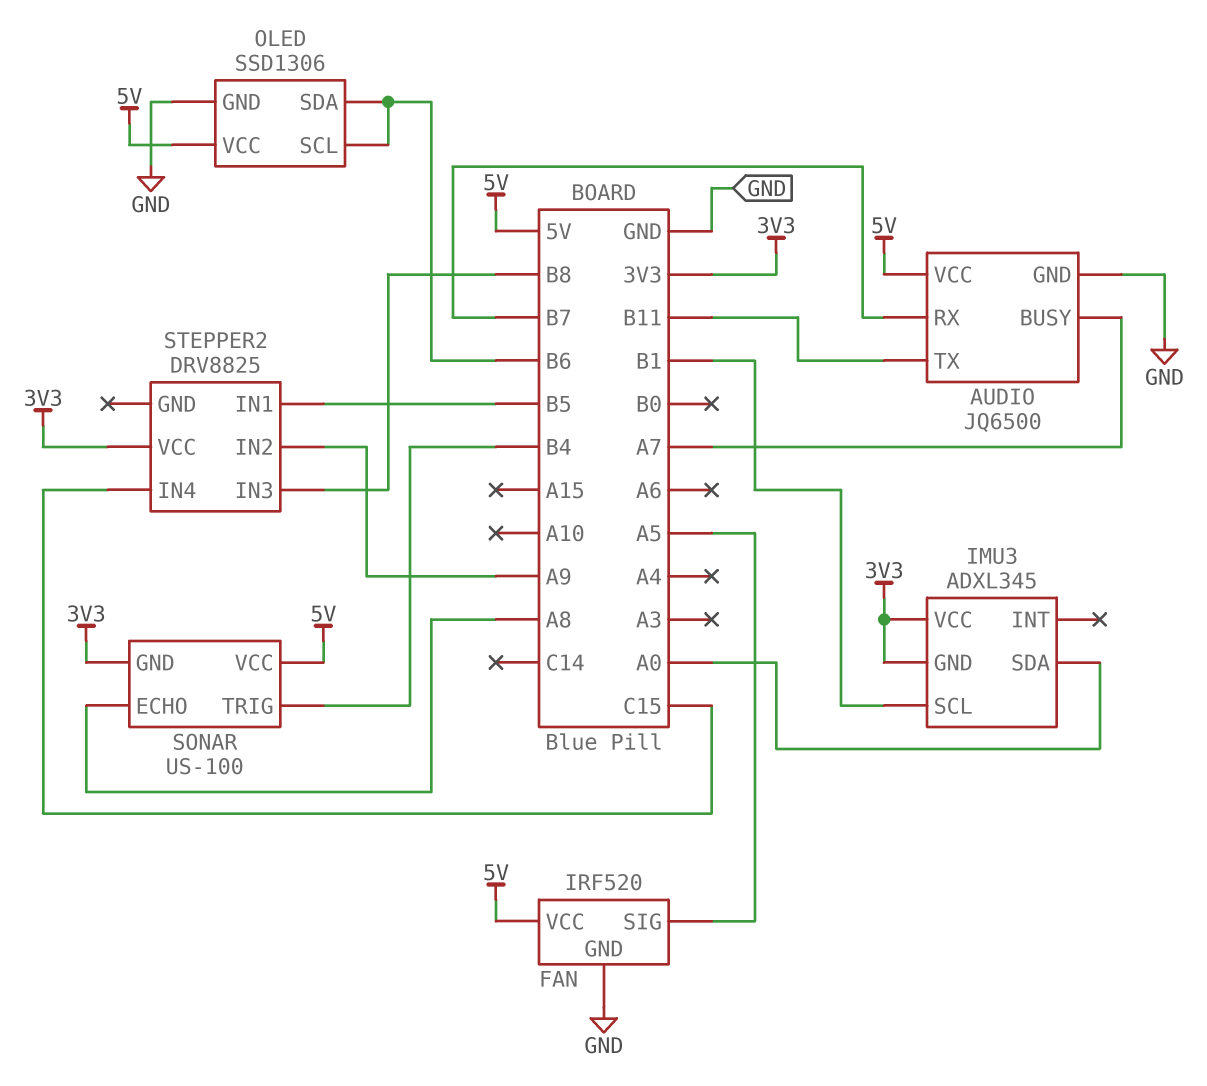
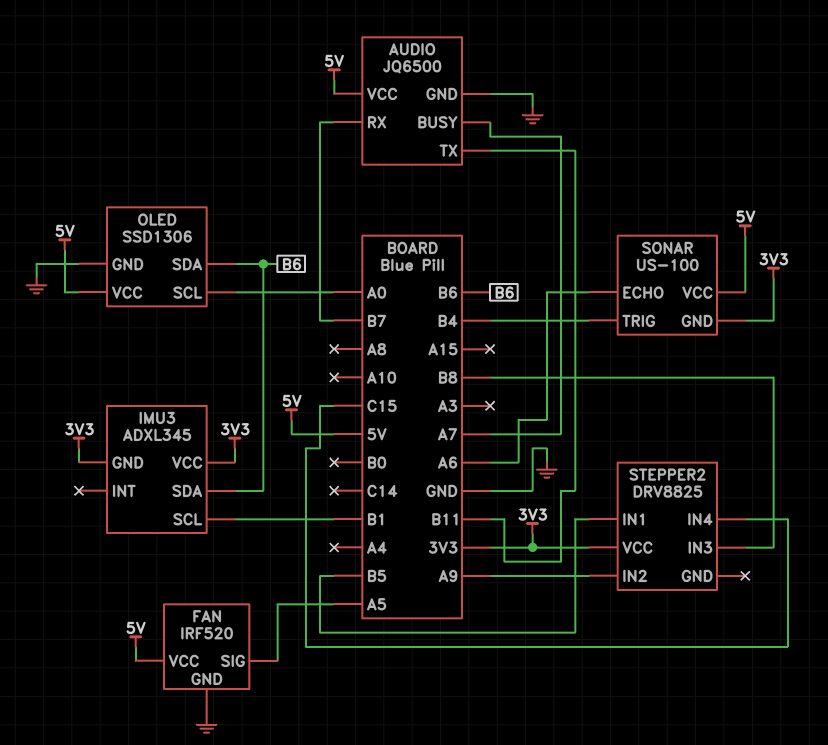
IMU3 pin SDA: A0 -> B6
OLED pin SCL: B6 -> A0
SONAR pin ECHO: A8 -> A6

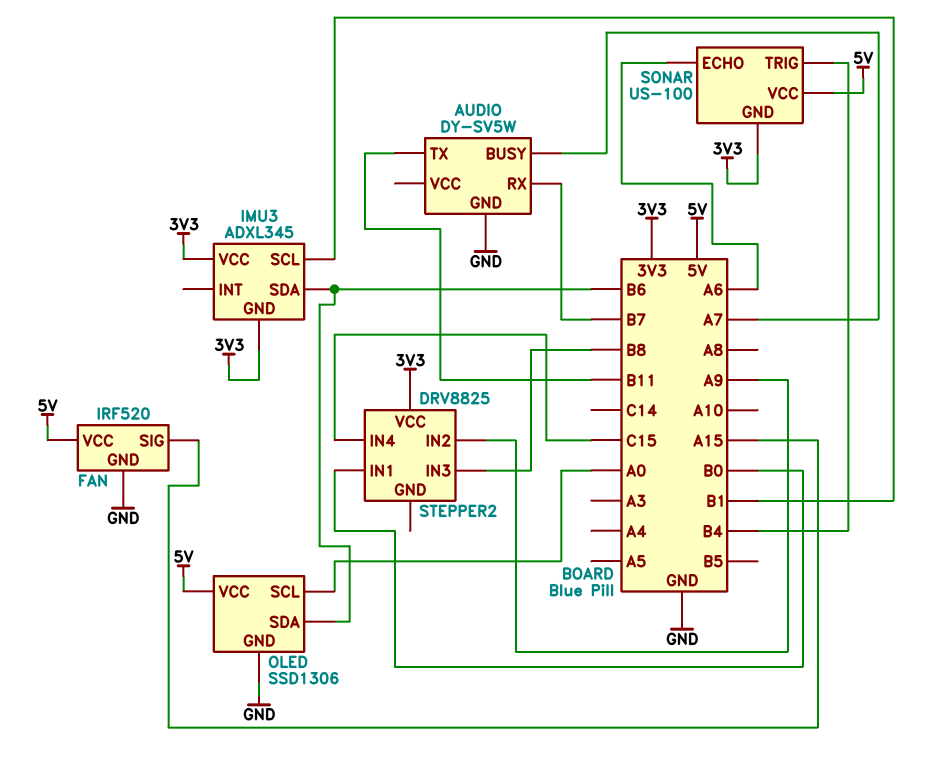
AUDIO: JQ6500 -> DY-SV5W
AUDIO pin VCC: 5V -> none
FAN pin SIG: A5 -> A15
STEPPER2 pin IN1: B5 -> B0

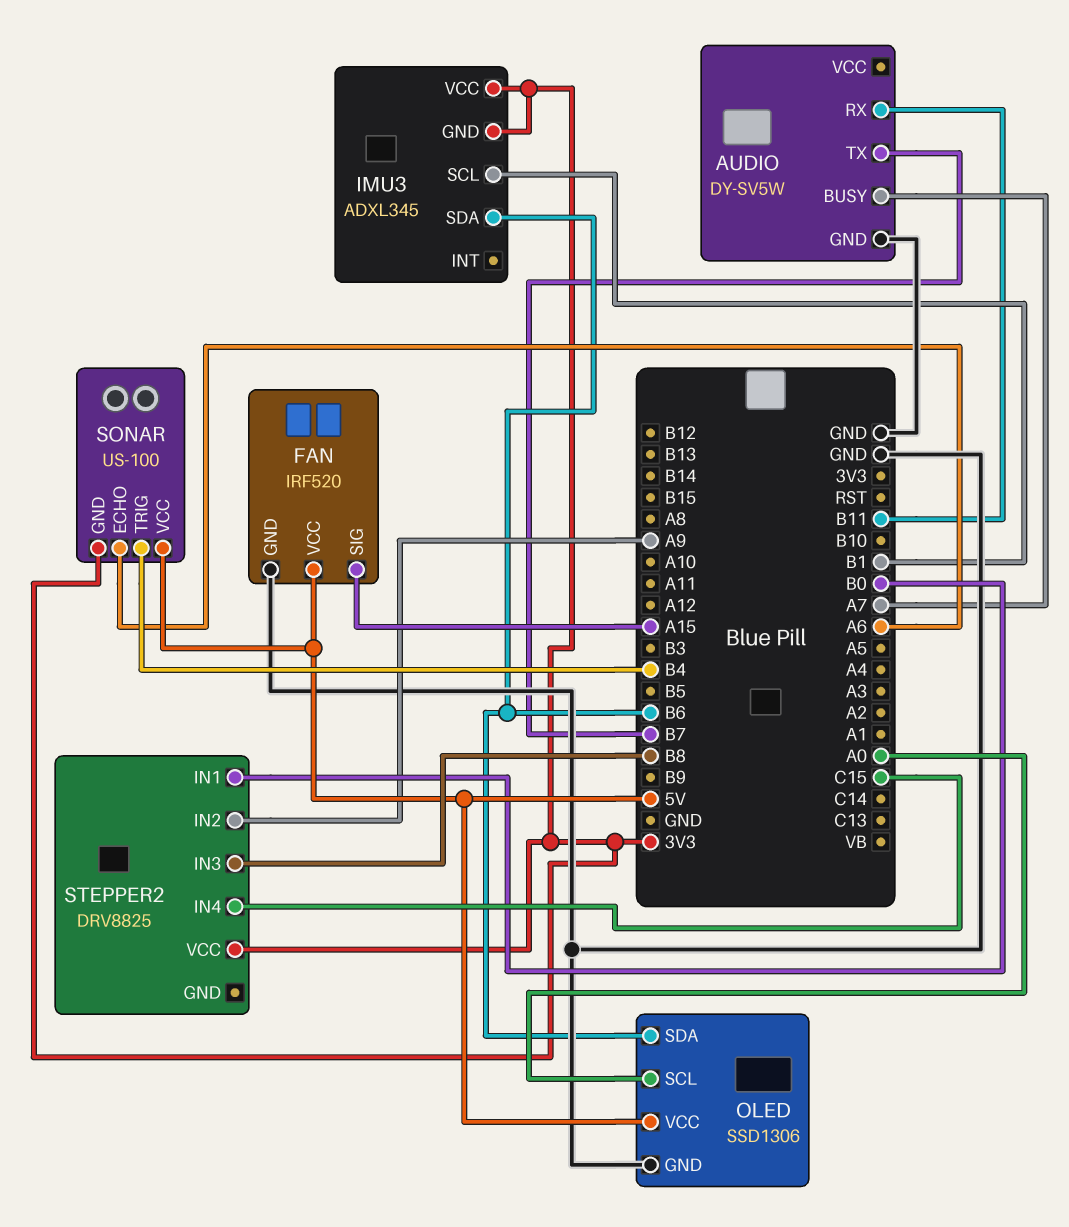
AUDIO pin RX: B7 -> B11
AUDIO pin TX: B11 -> B7

